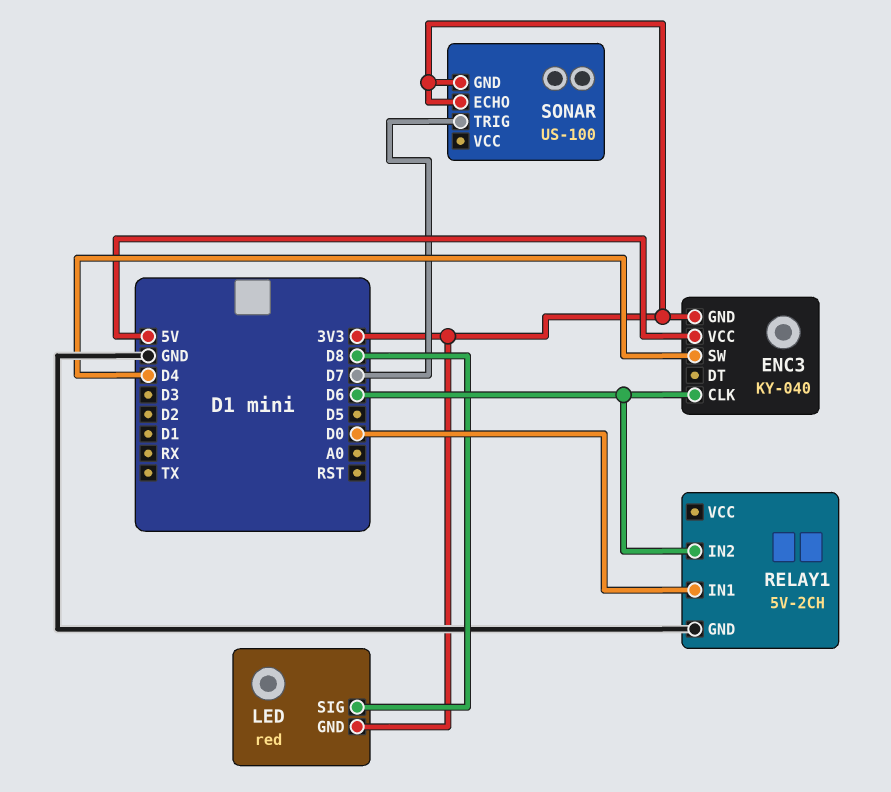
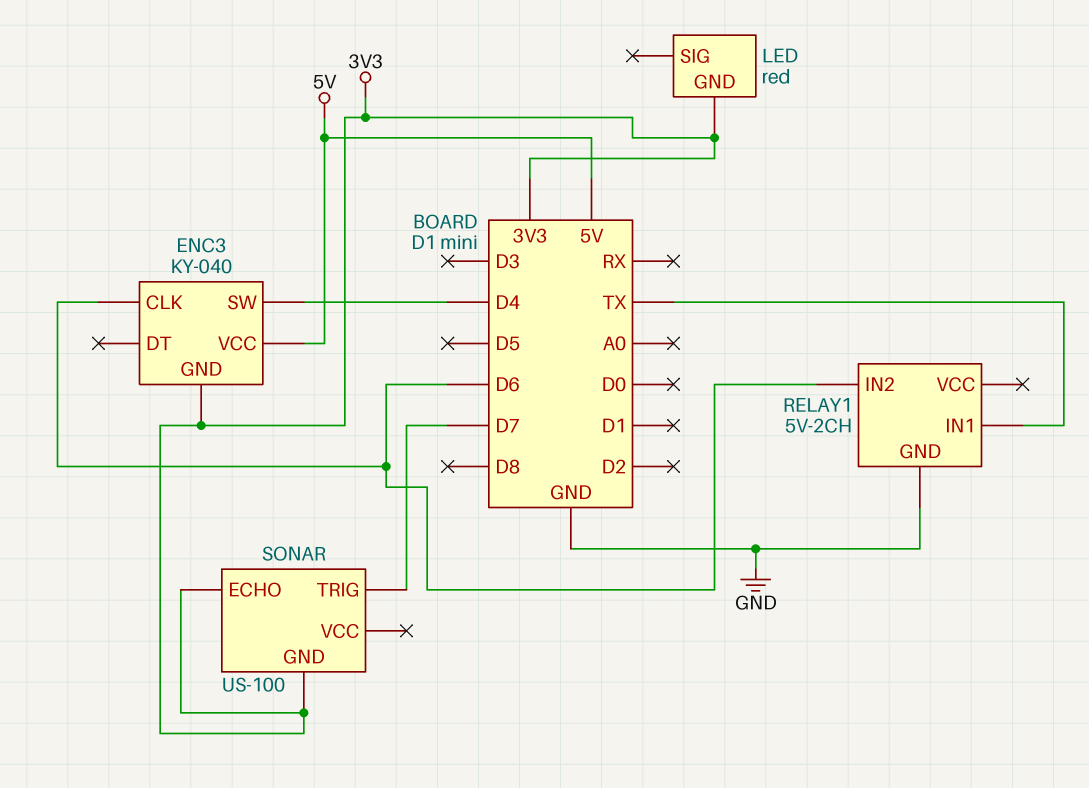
LED pin SIG: D8 -> none
RELAY1 pin IN1: D0 -> TX

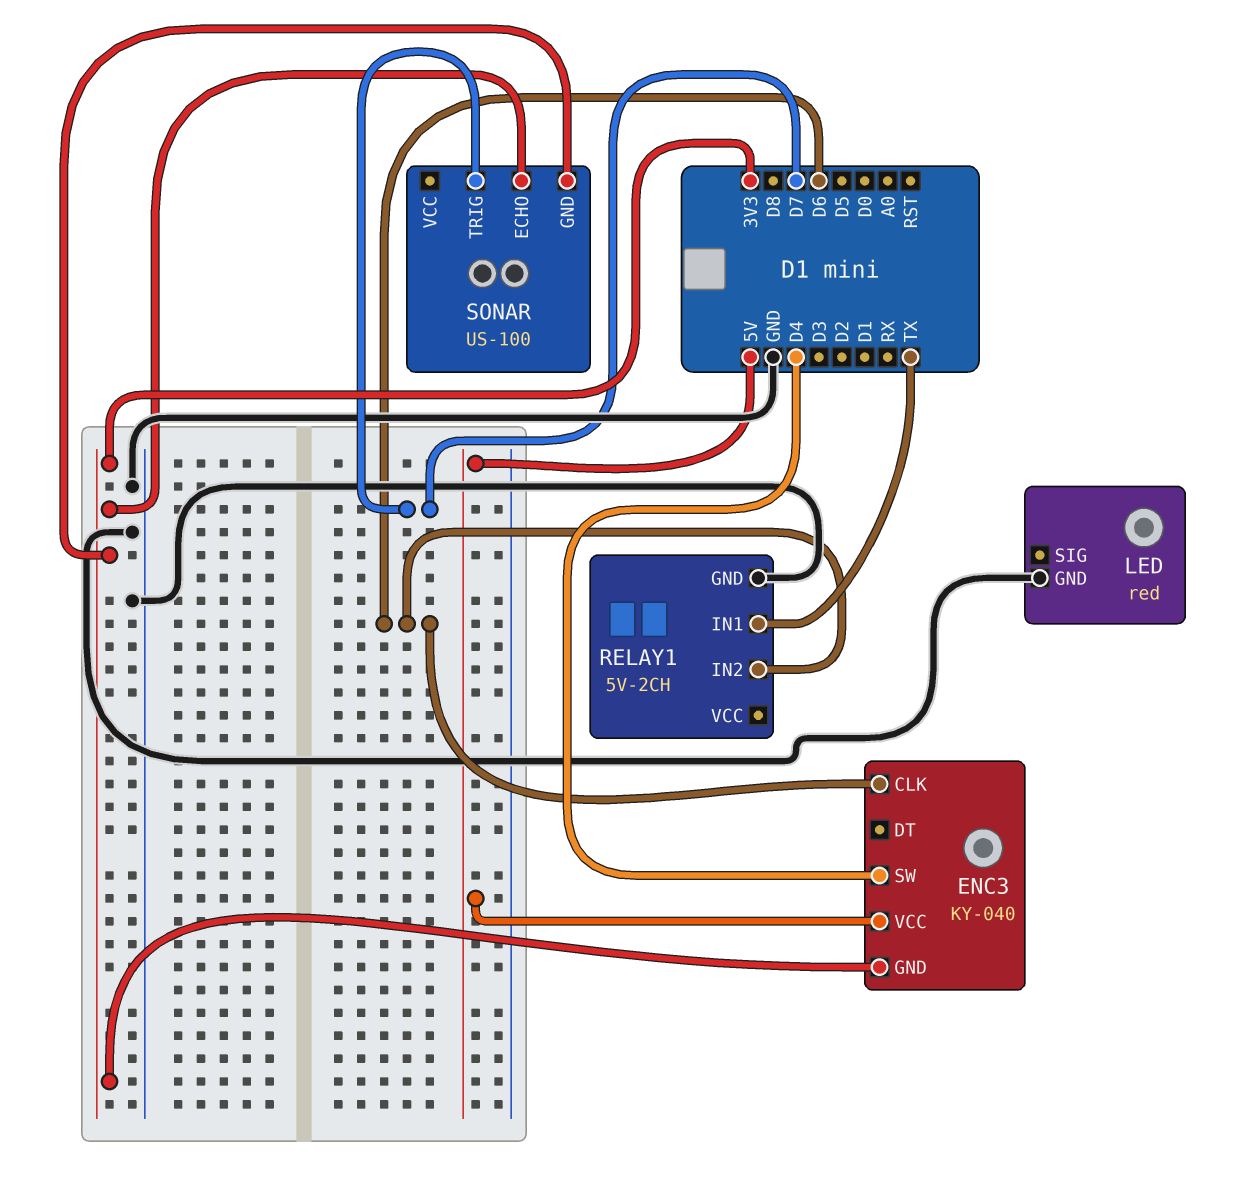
LED pin GND: 3V3 -> GND

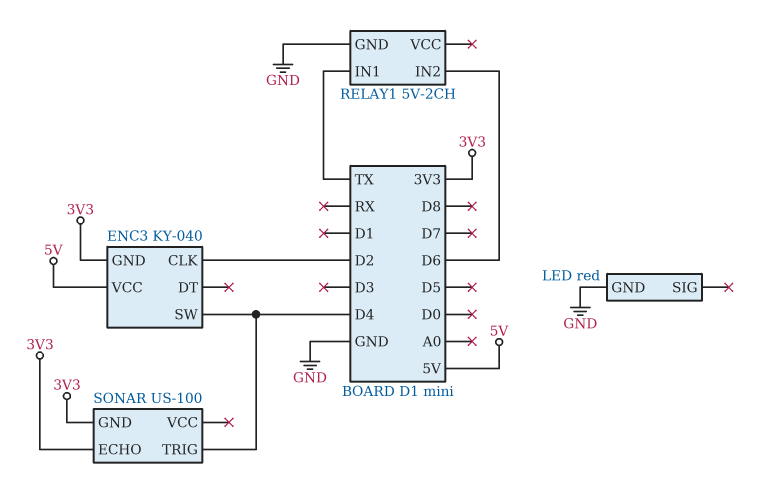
ENC3 pin CLK: D6 -> D2
SONAR pin TRIG: D7 -> D4

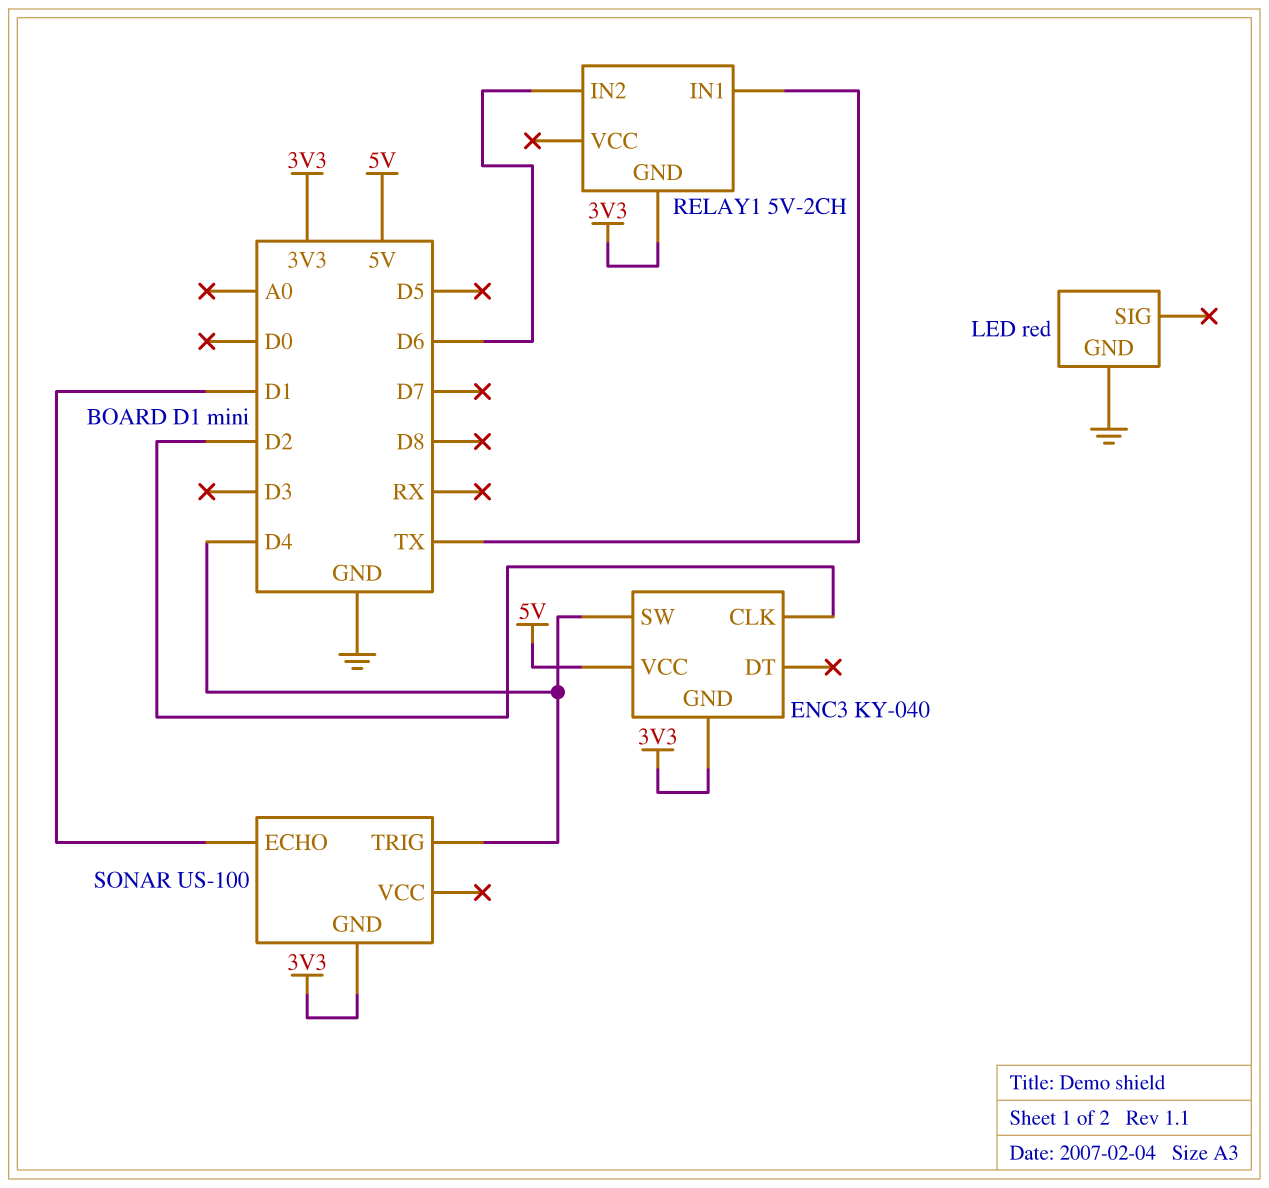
RELAY1 pin GND: GND -> 3V3
SONAR pin ECHO: 3V3 -> D1

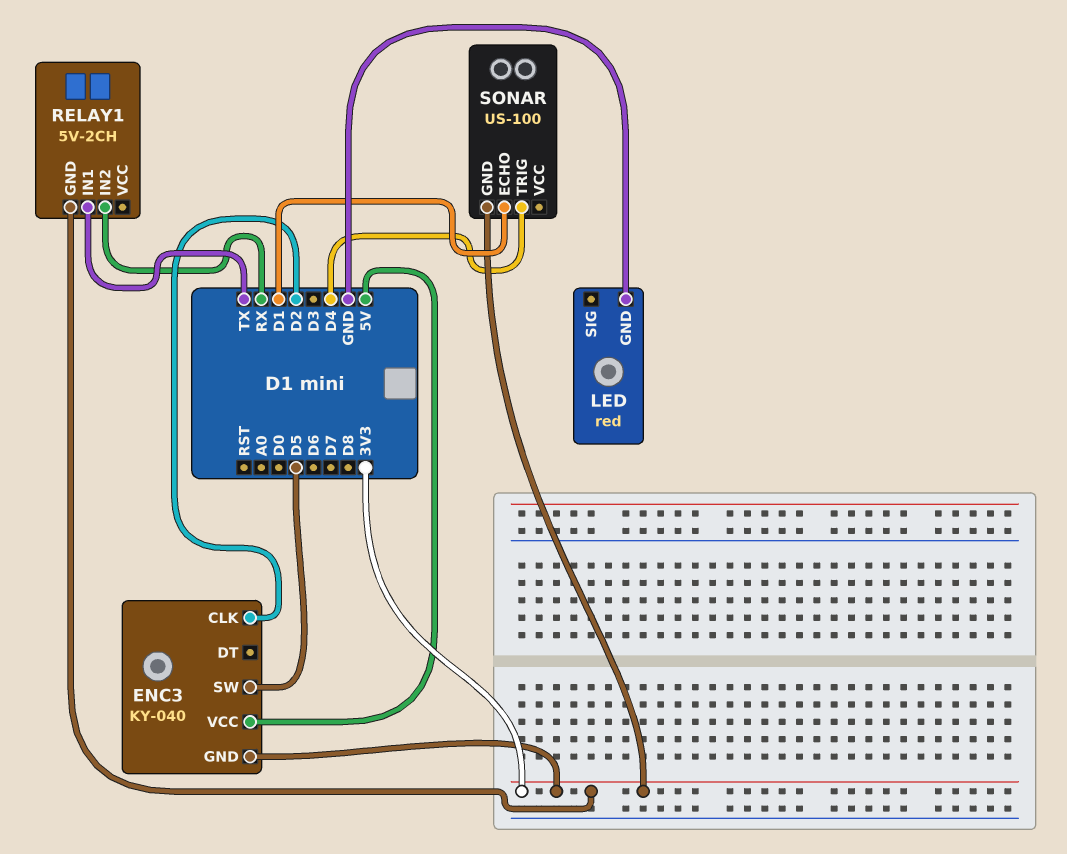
ENC3 pin SW: D4 -> D5
RELAY1 pin IN2: D6 -> RX

